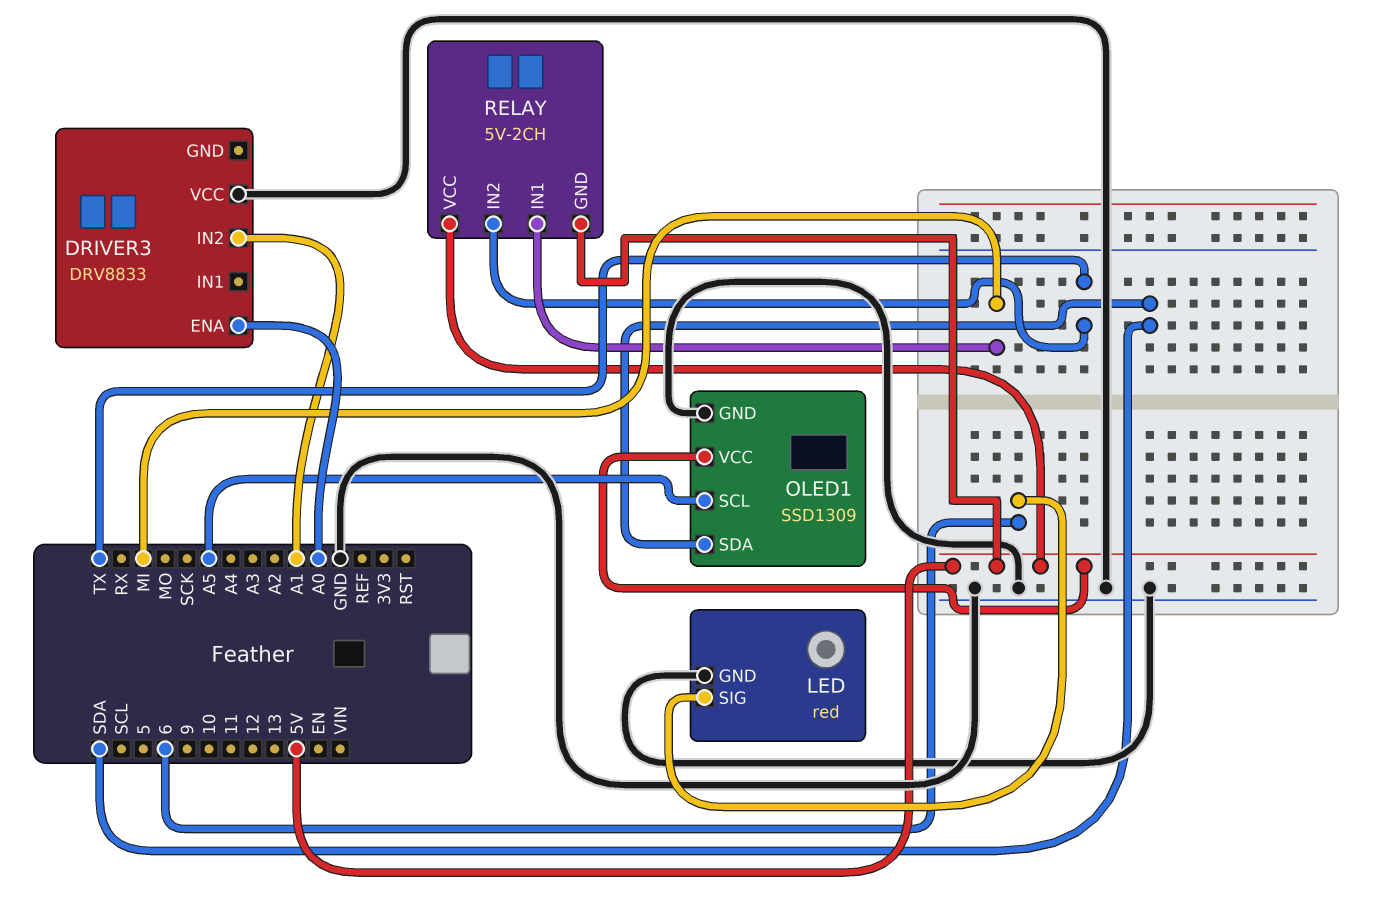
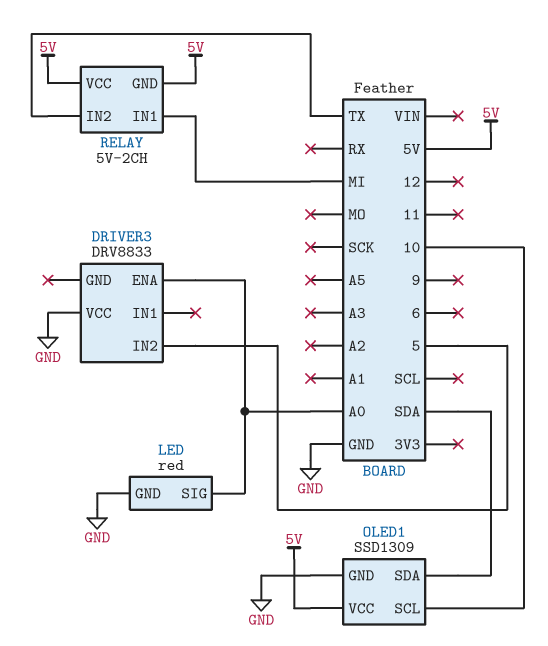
DRIVER3 pin IN2: A1 -> 5
LED pin SIG: 6 -> A0
OLED1 pin SCL: A5 -> 10

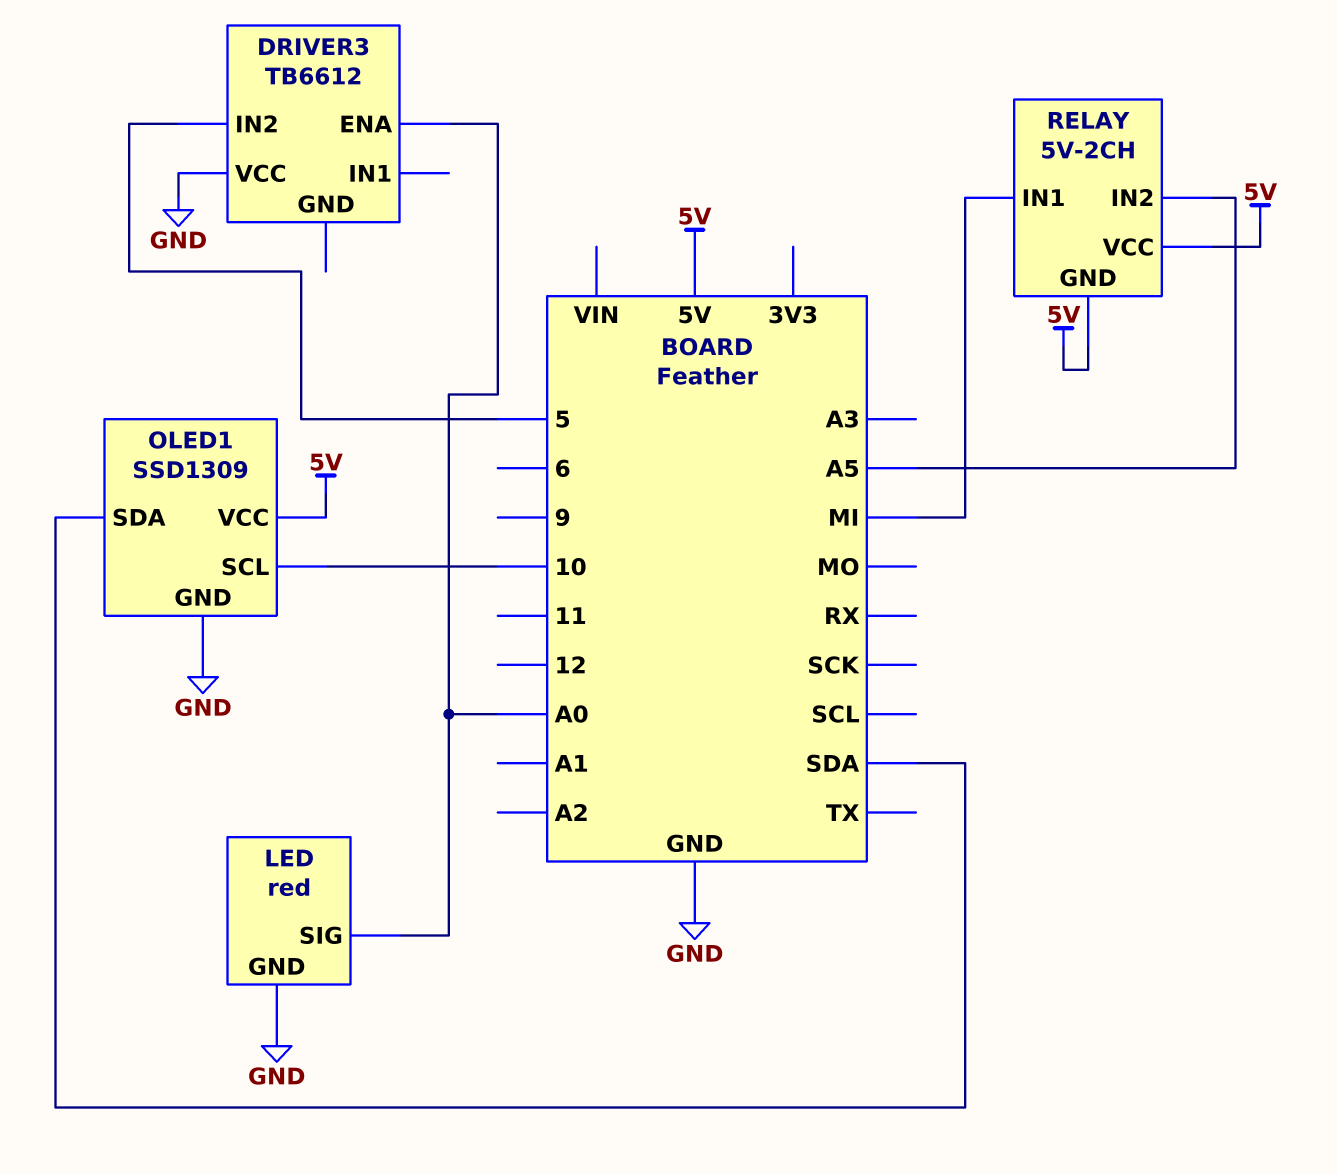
DRIVER3: DRV8833 -> TB6612
RELAY pin IN2: TX -> A5

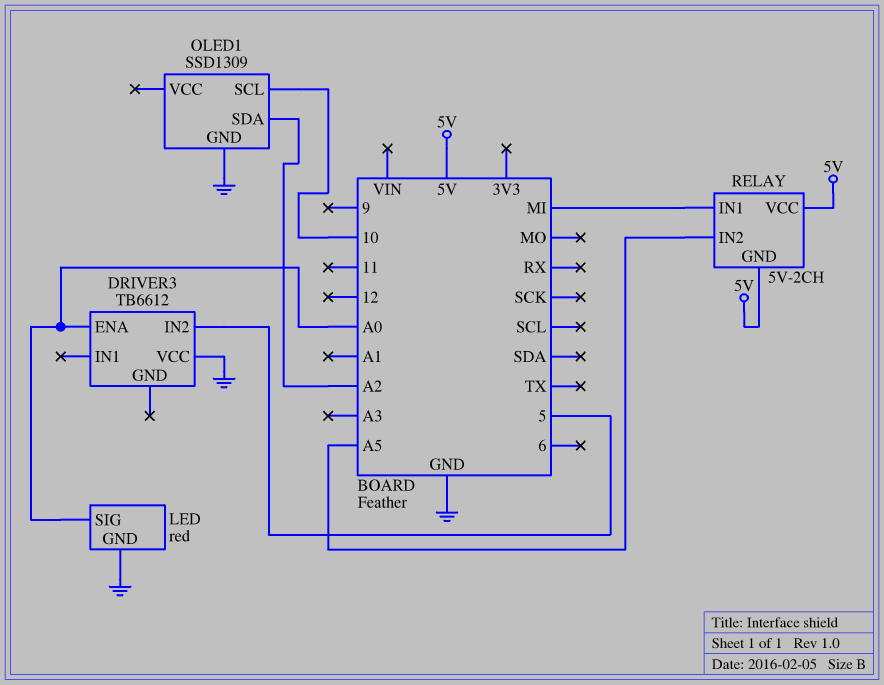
OLED1 pin SDA: SDA -> A2
OLED1 pin VCC: 5V -> none

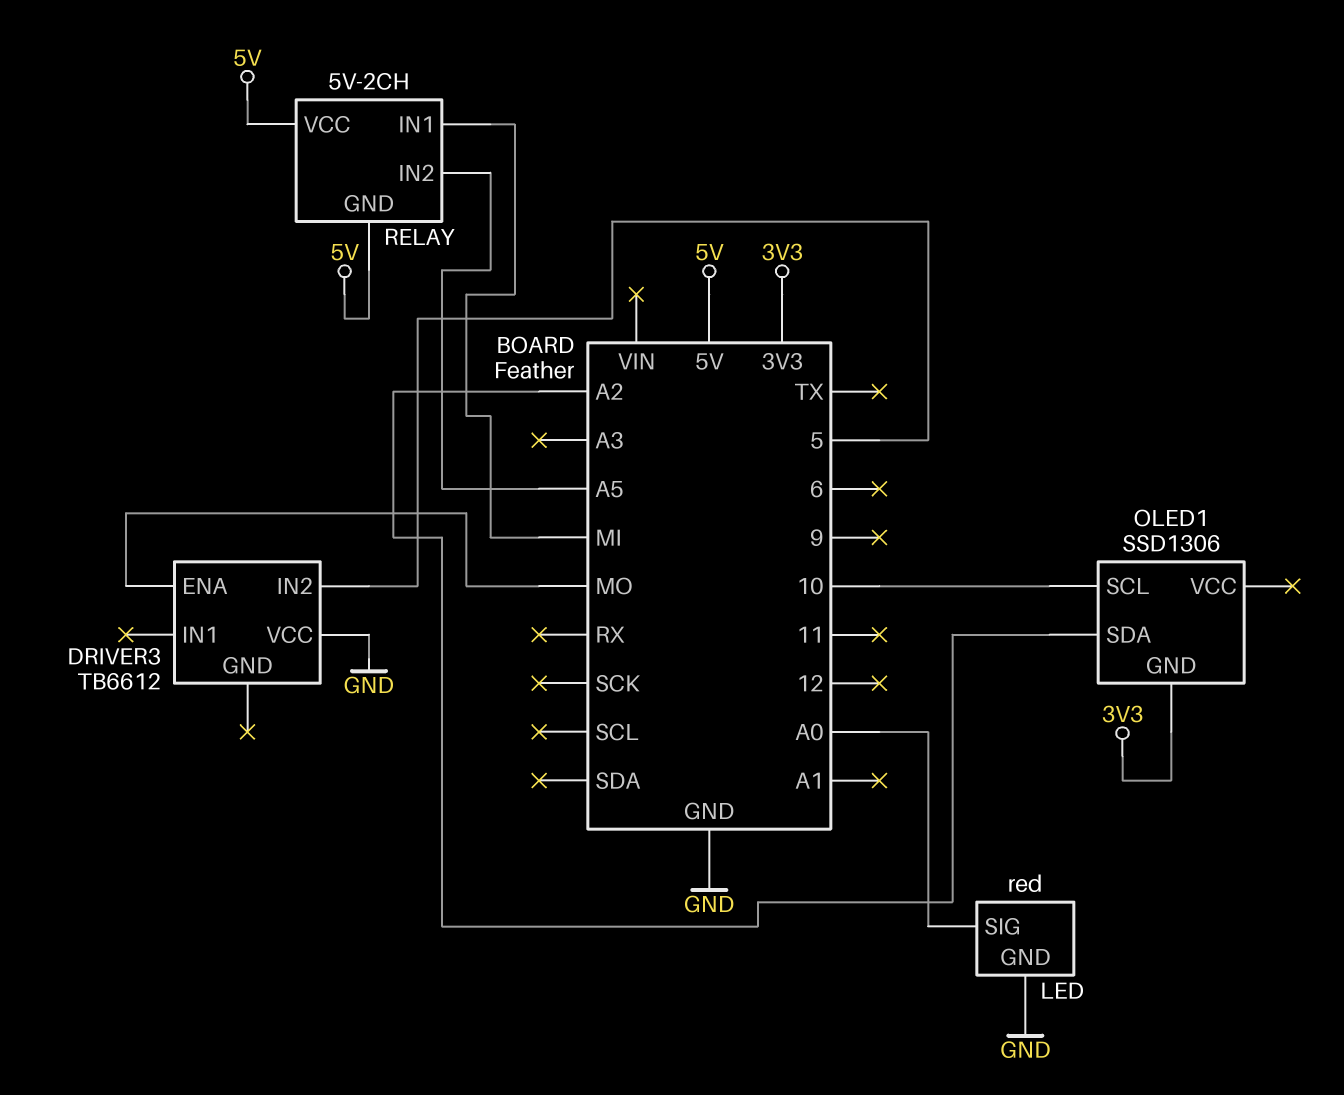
DRIVER3 pin ENA: A0 -> MO
OLED1: SSD1309 -> SSD1306
OLED1 pin GND: GND -> 3V3

